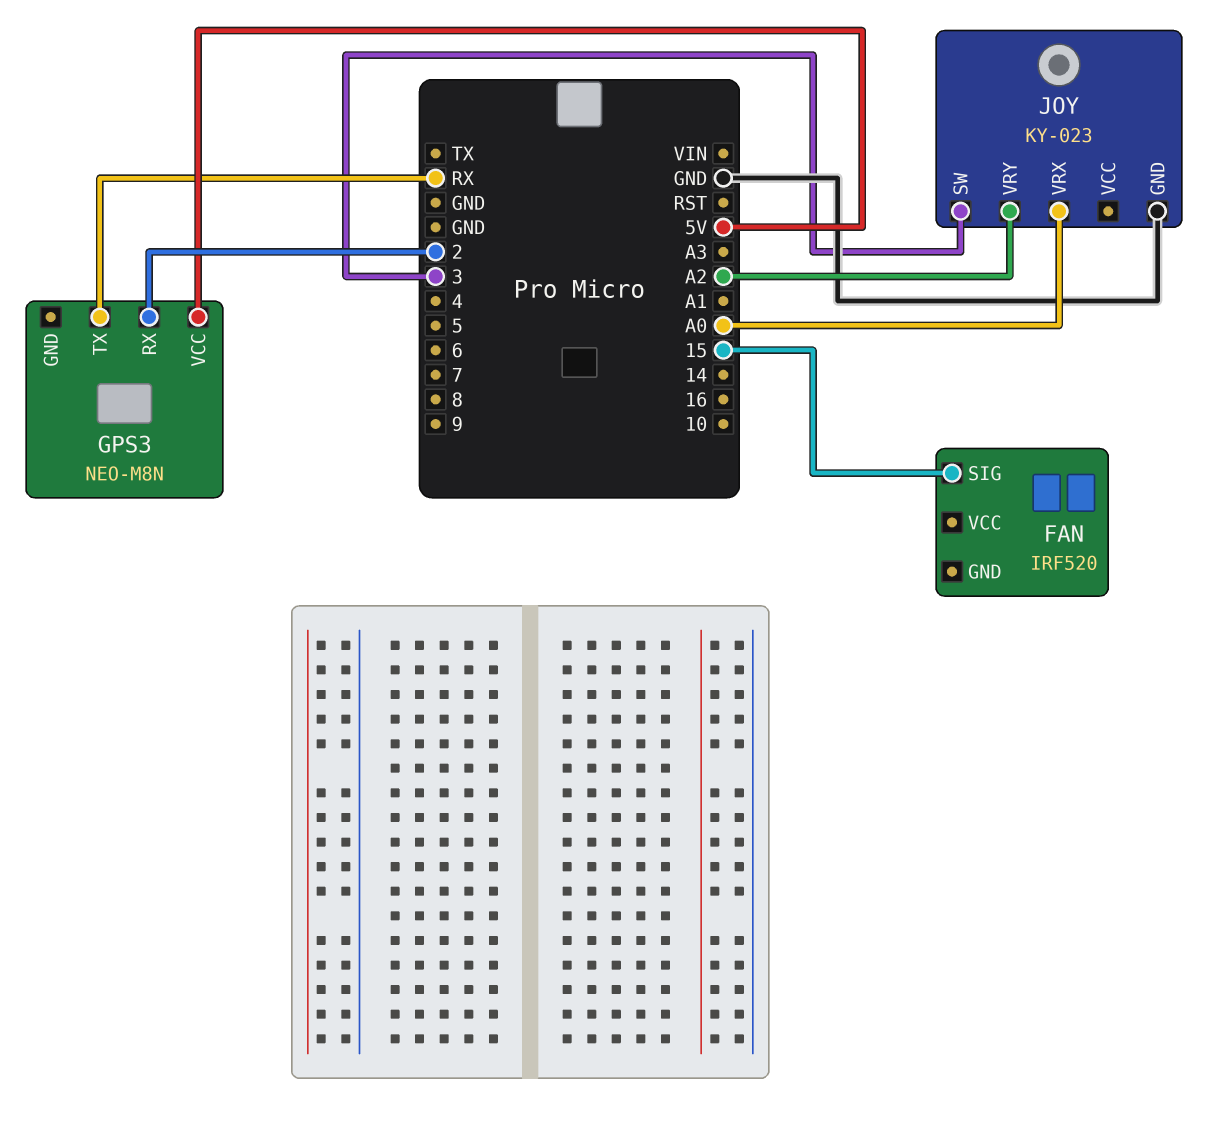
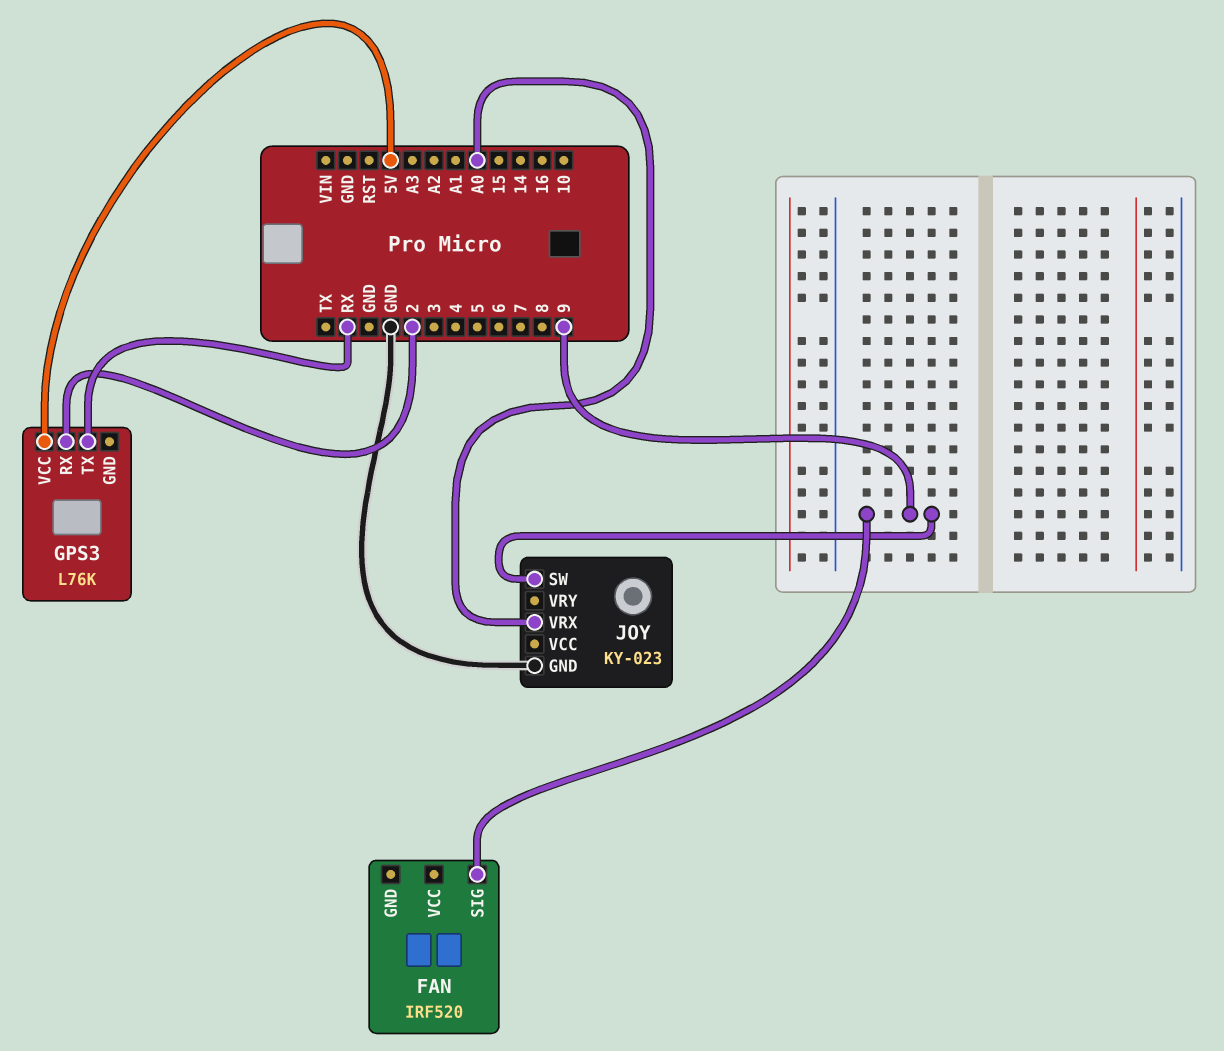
FAN pin SIG: 15 -> 9
GPS3: NEO-M8N -> L76K
JOY pin SW: 3 -> 9
JOY pin VRY: A2 -> none

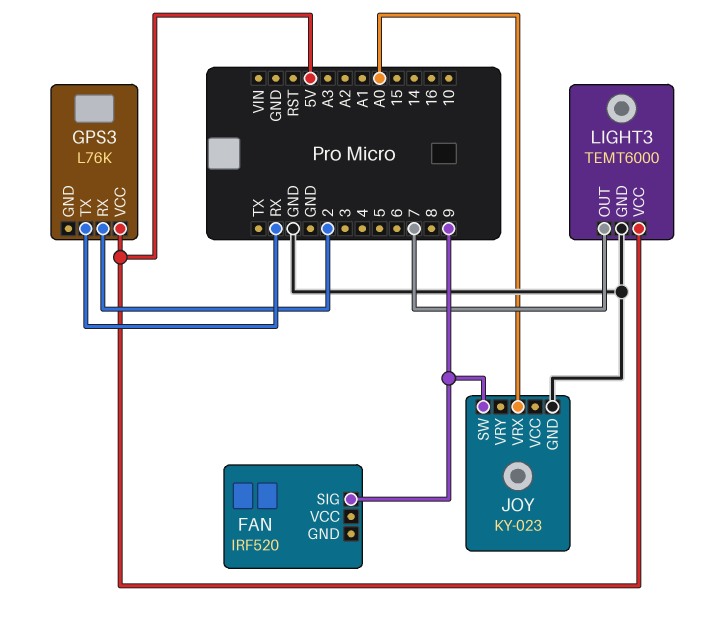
LIGHT3: none -> TEMT6000
LIGHT3 pin GND: none -> GND
LIGHT3 pin OUT: none -> 7
LIGHT3 pin VCC: none -> 5V

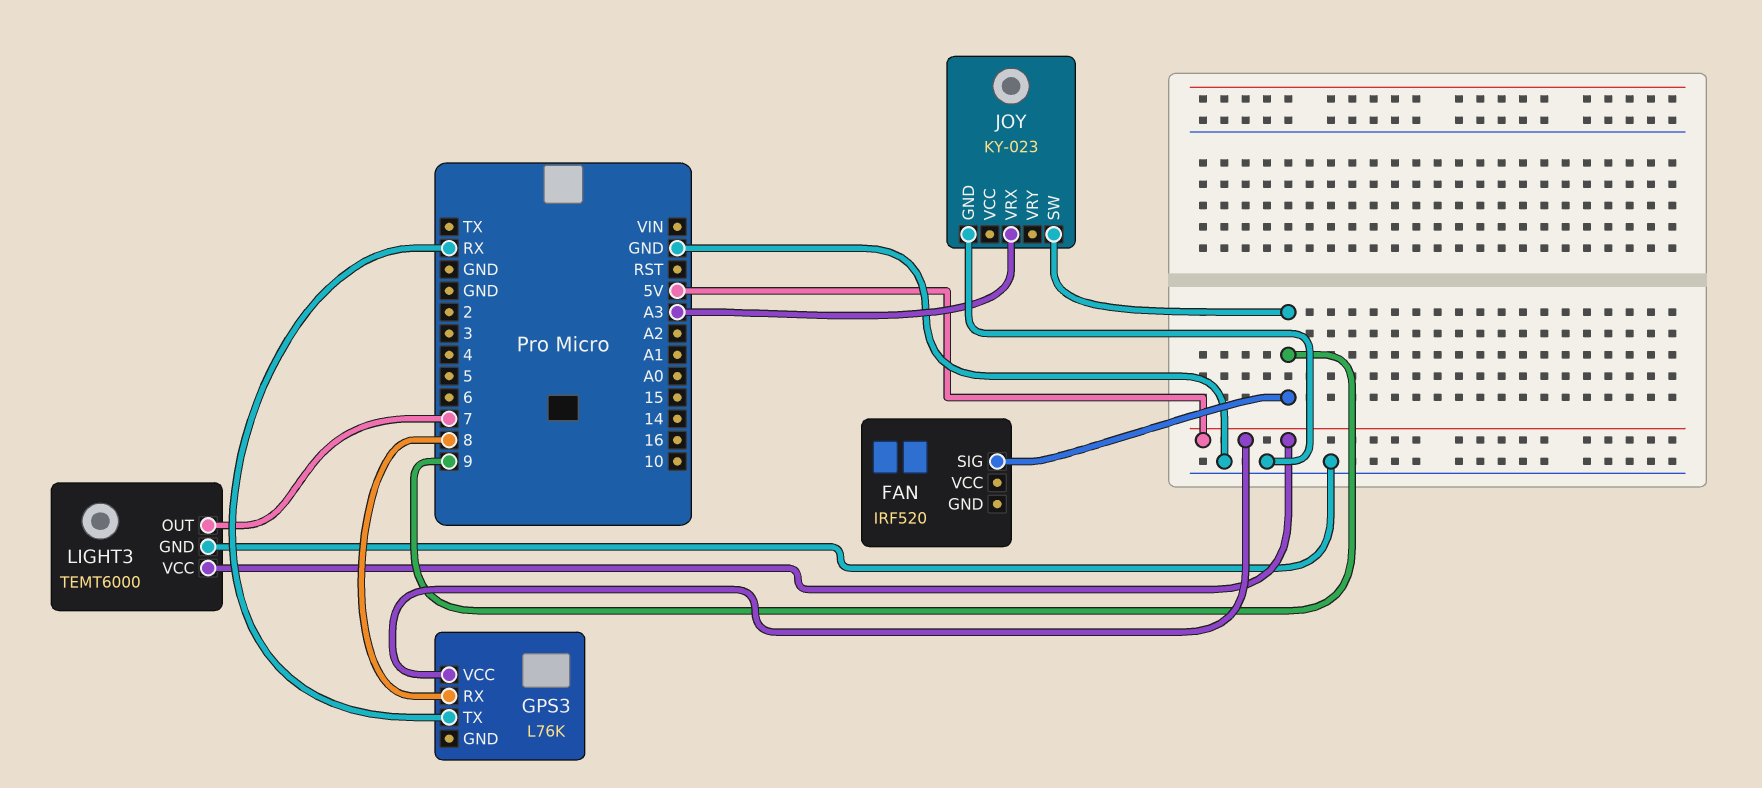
GPS3 pin RX: 2 -> 8
JOY pin VRX: A0 -> A3

